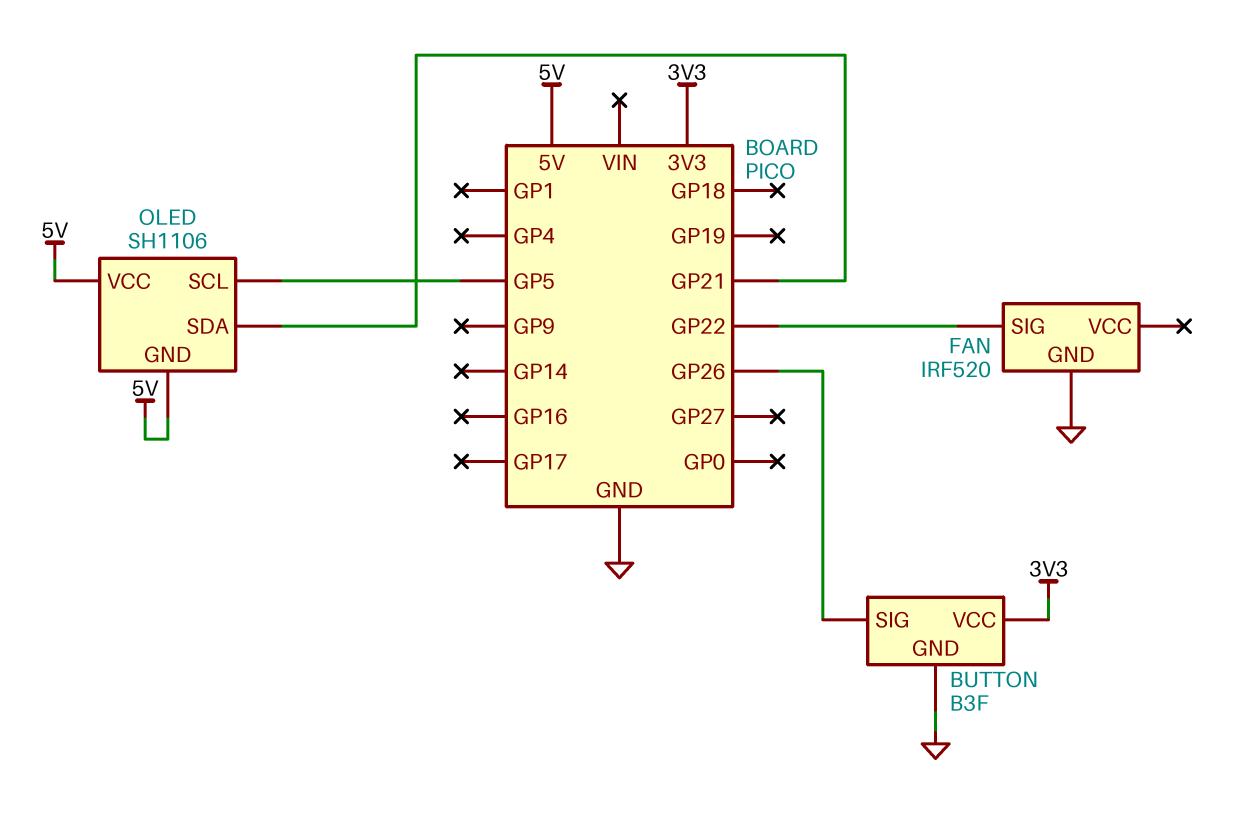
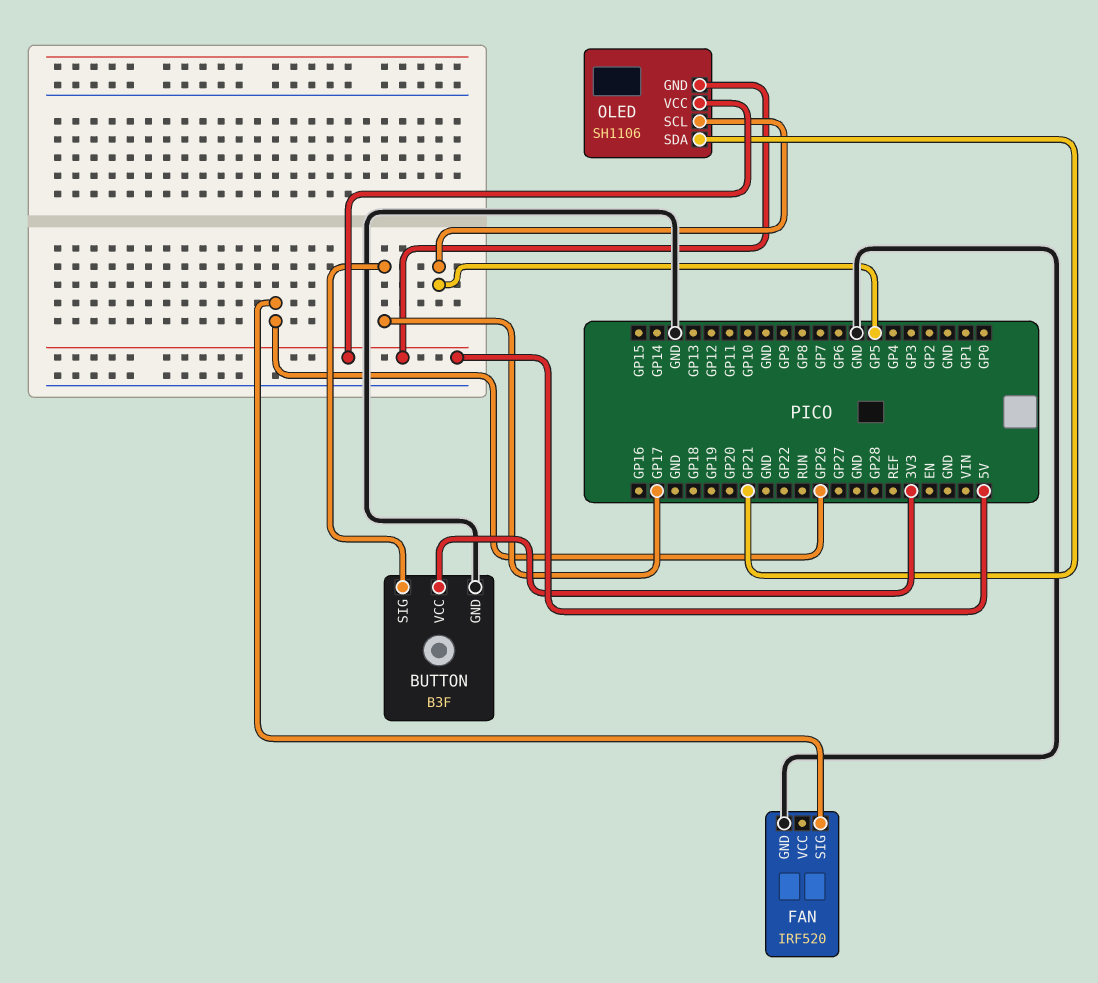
BUTTON pin SIG: GP26 -> GP17
FAN pin SIG: GP22 -> GP26

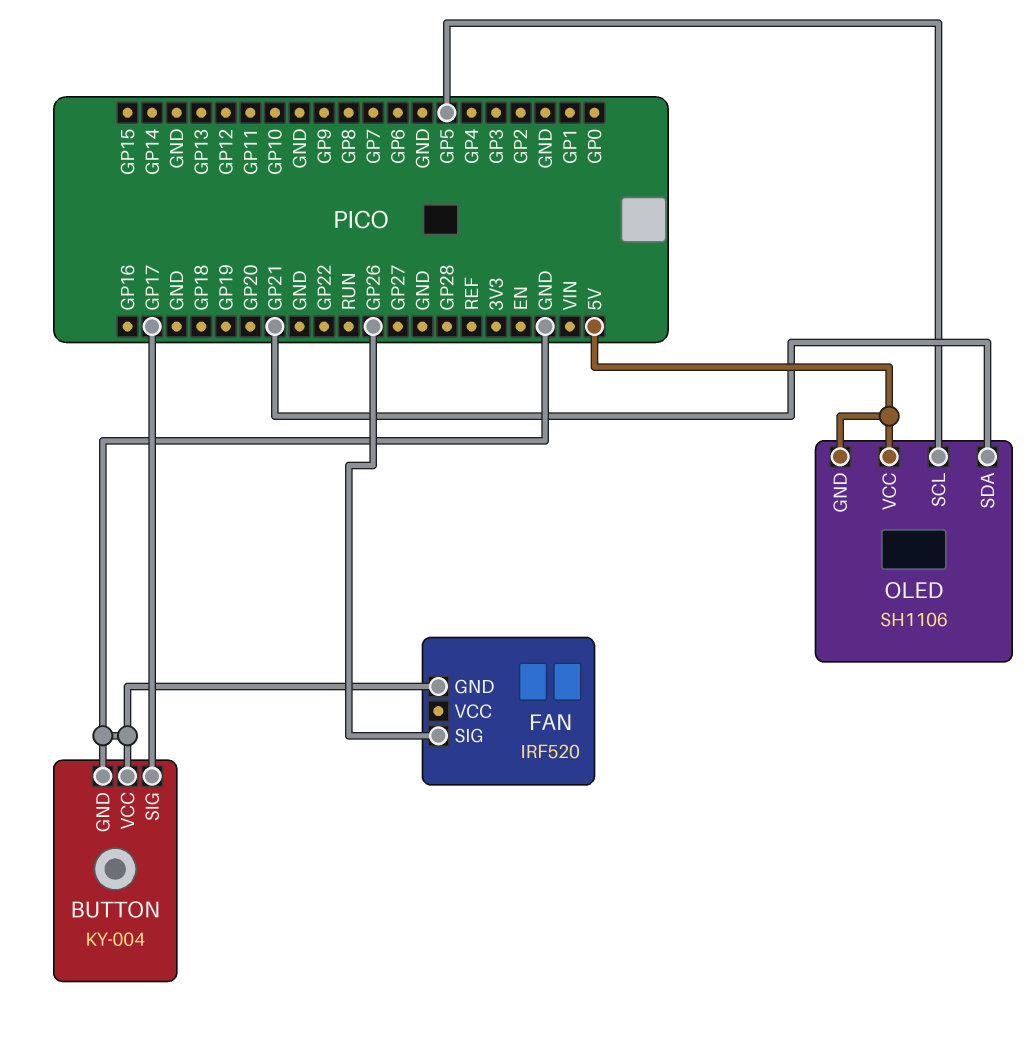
BUTTON: B3F -> KY-004
BUTTON pin VCC: 3V3 -> GND

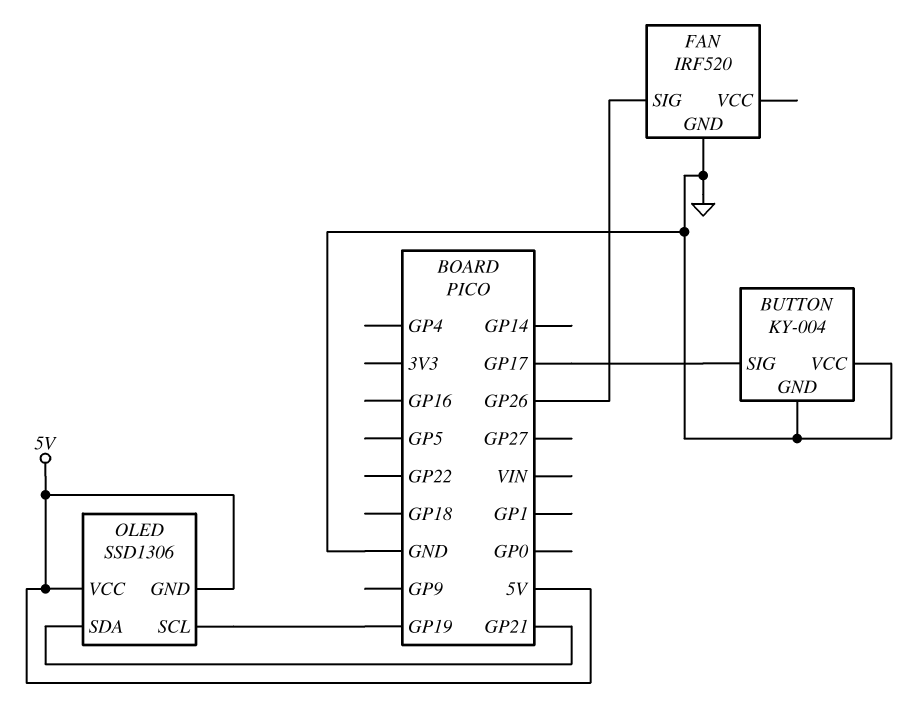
OLED: SH1106 -> SSD1306
OLED pin SCL: GP5 -> GP19

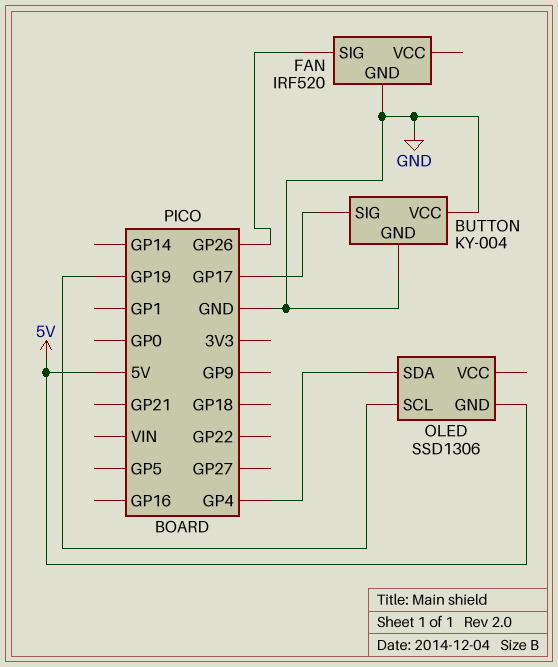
OLED pin SDA: GP21 -> GP4
OLED pin VCC: 5V -> none

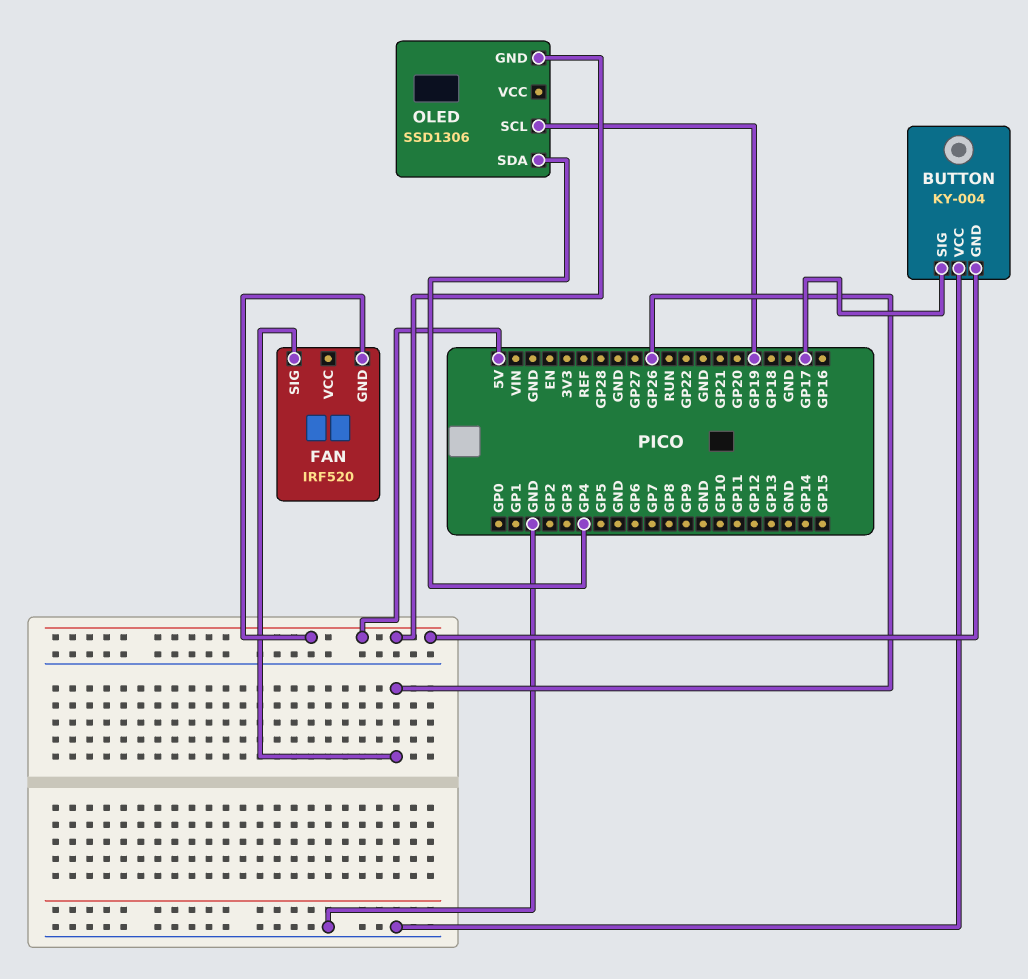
BUTTON pin GND: GND -> 5V
FAN pin GND: GND -> 5V

